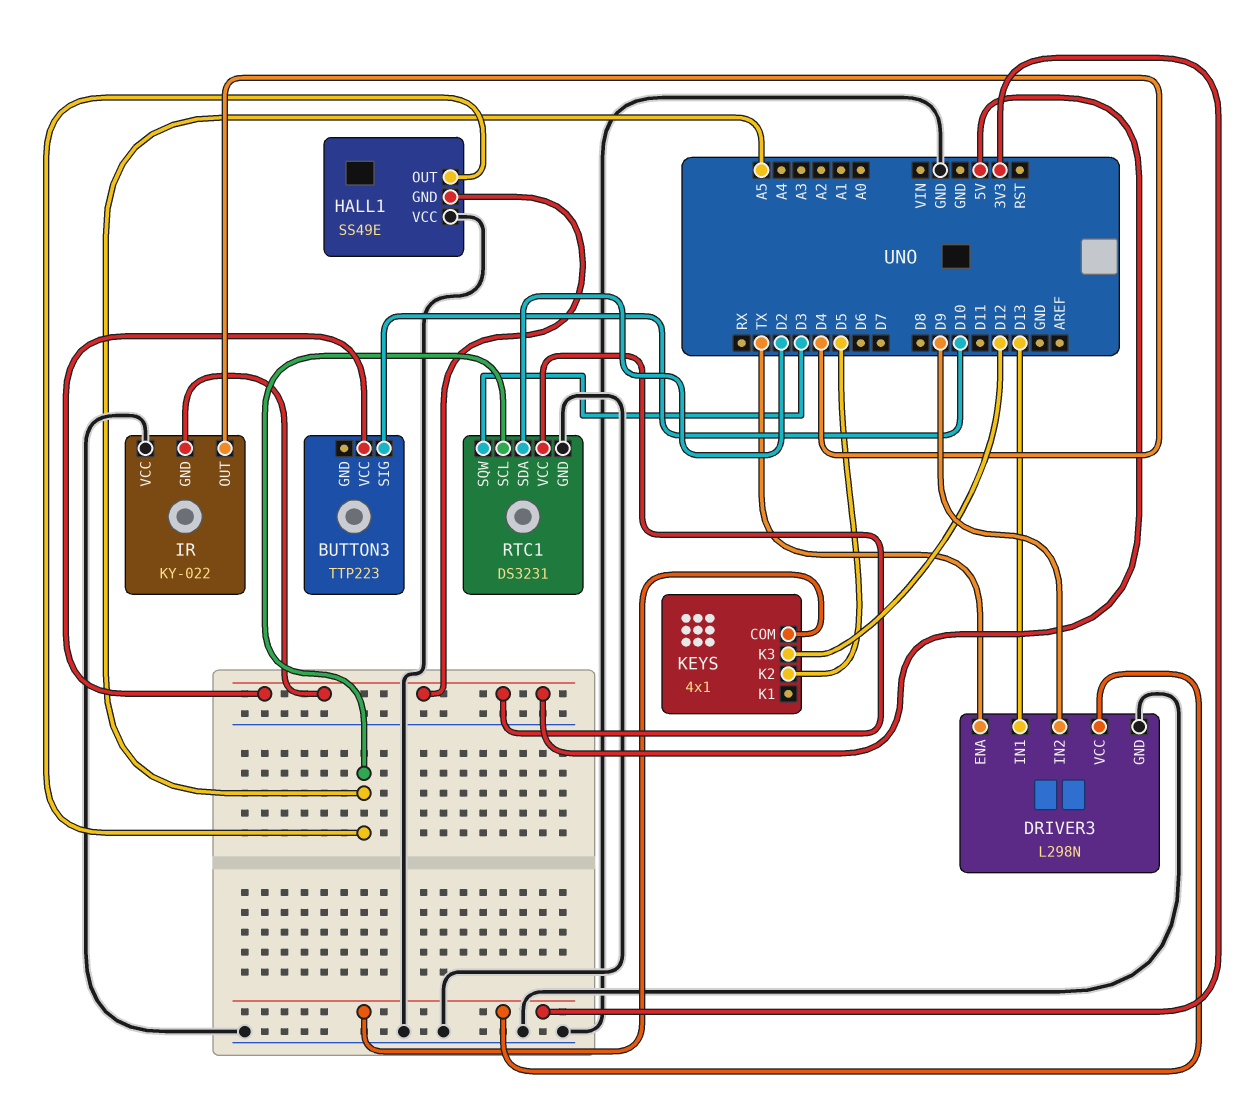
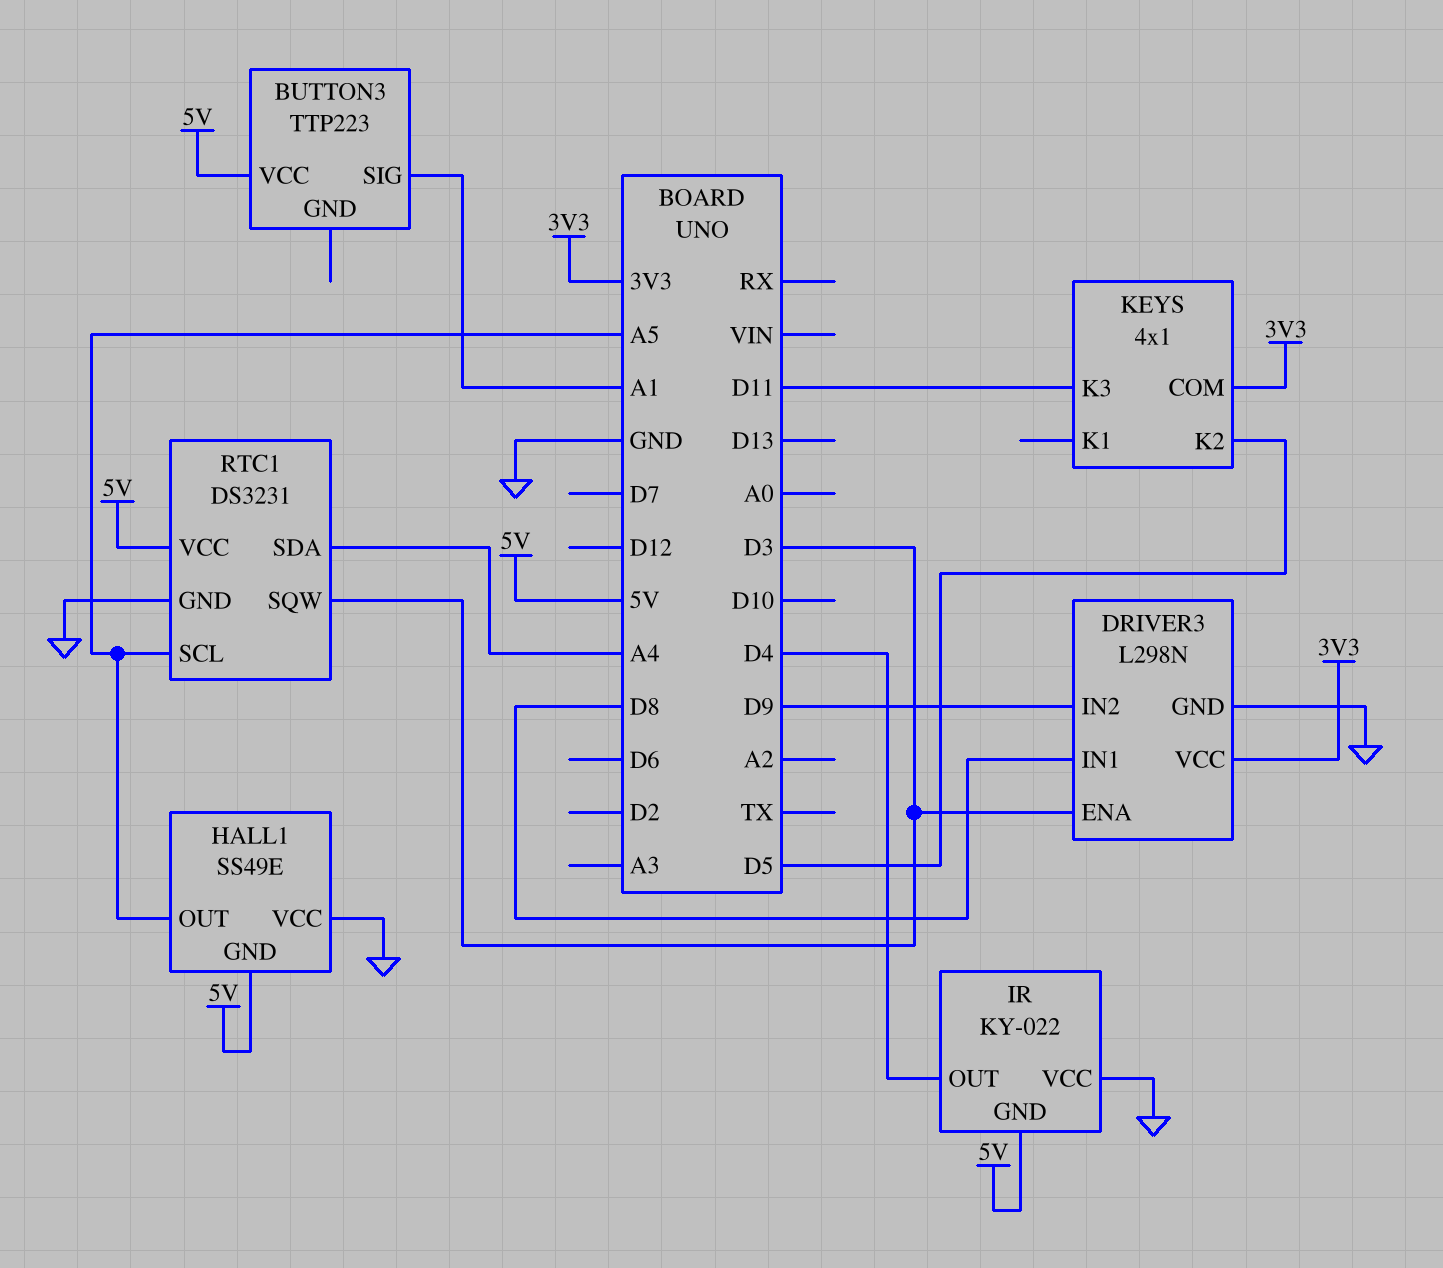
BUTTON3 pin SIG: D10 -> A1
DRIVER3 pin ENA: TX -> D3
DRIVER3 pin IN1: D13 -> D8
KEYS pin K3: D12 -> D11
RTC1 pin SDA: D2 -> A4

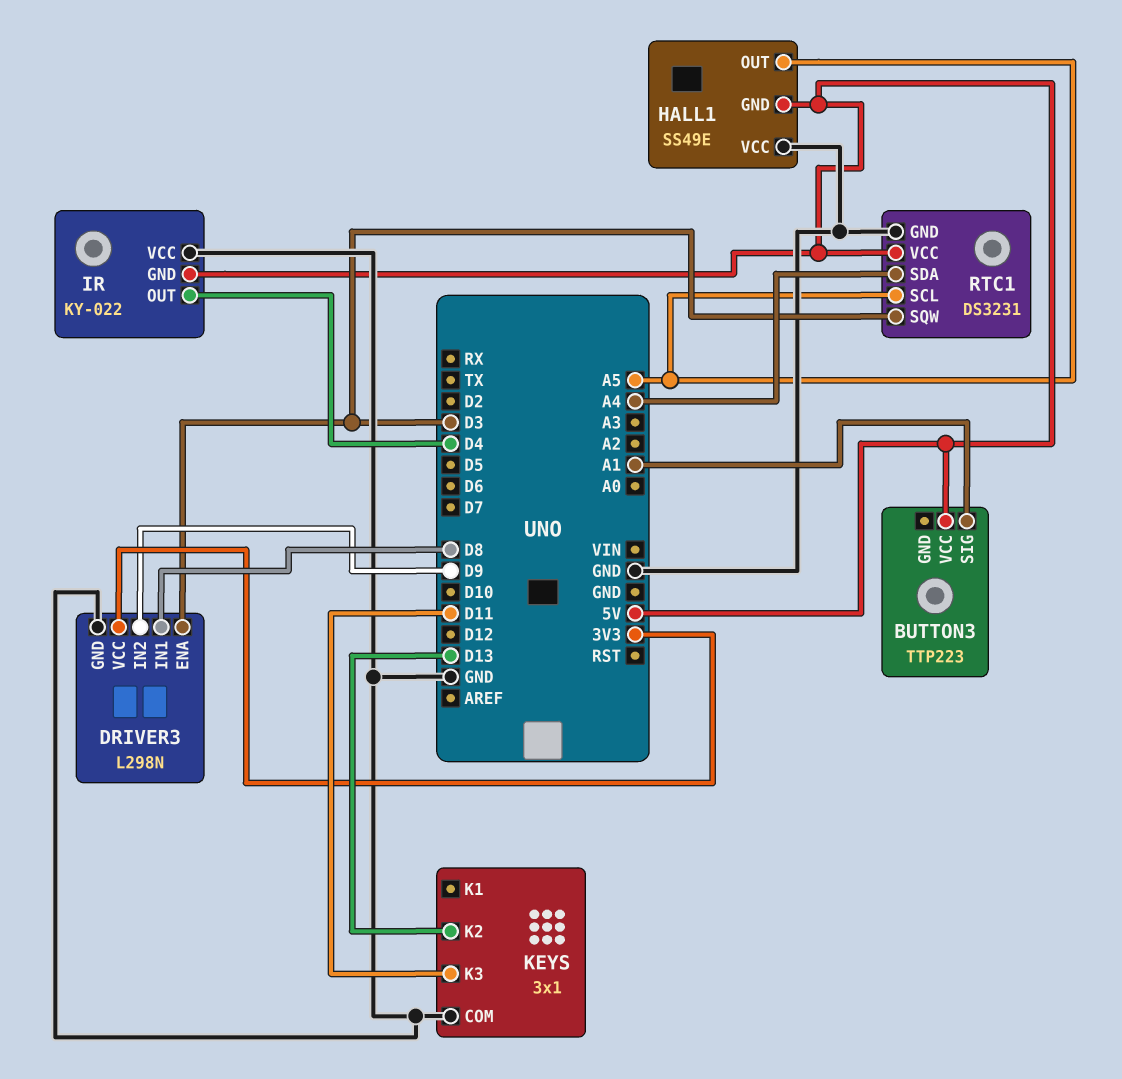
KEYS: 4x1 -> 3x1
KEYS pin COM: 3V3 -> GND
KEYS pin K2: D5 -> D13

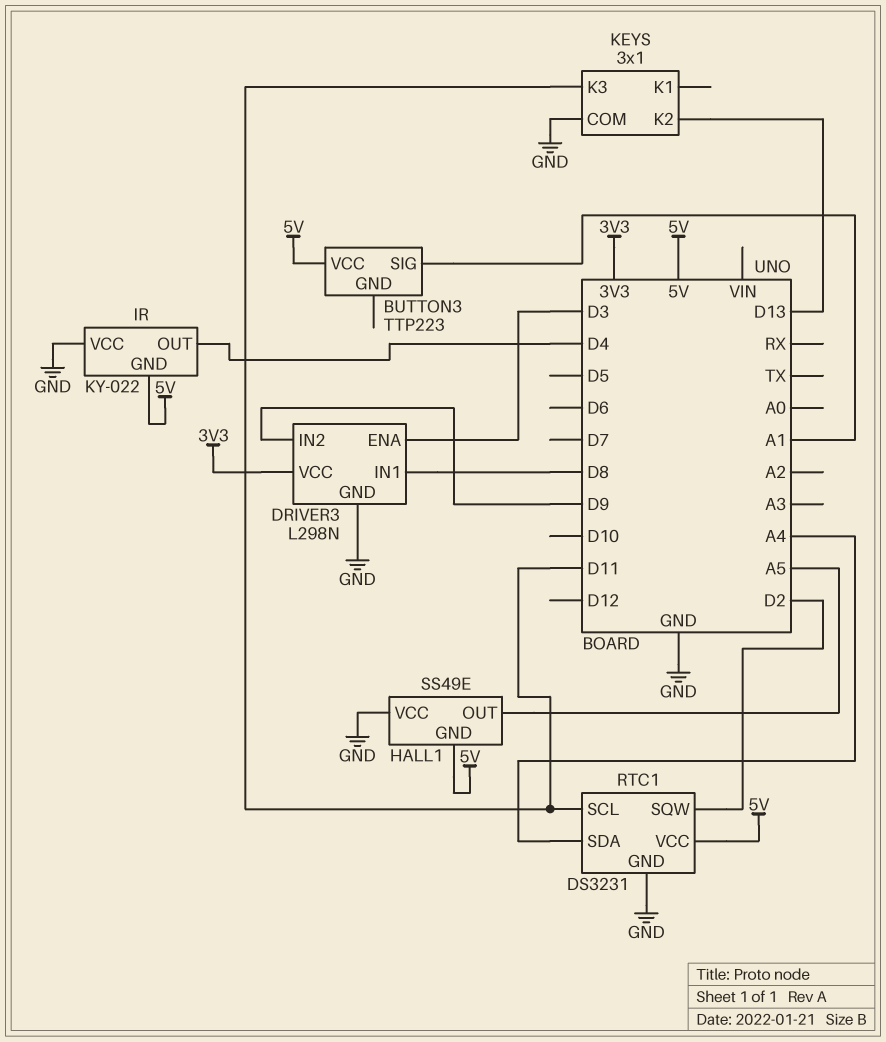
RTC1 pin SCL: A5 -> D11
RTC1 pin SQW: D3 -> D2

